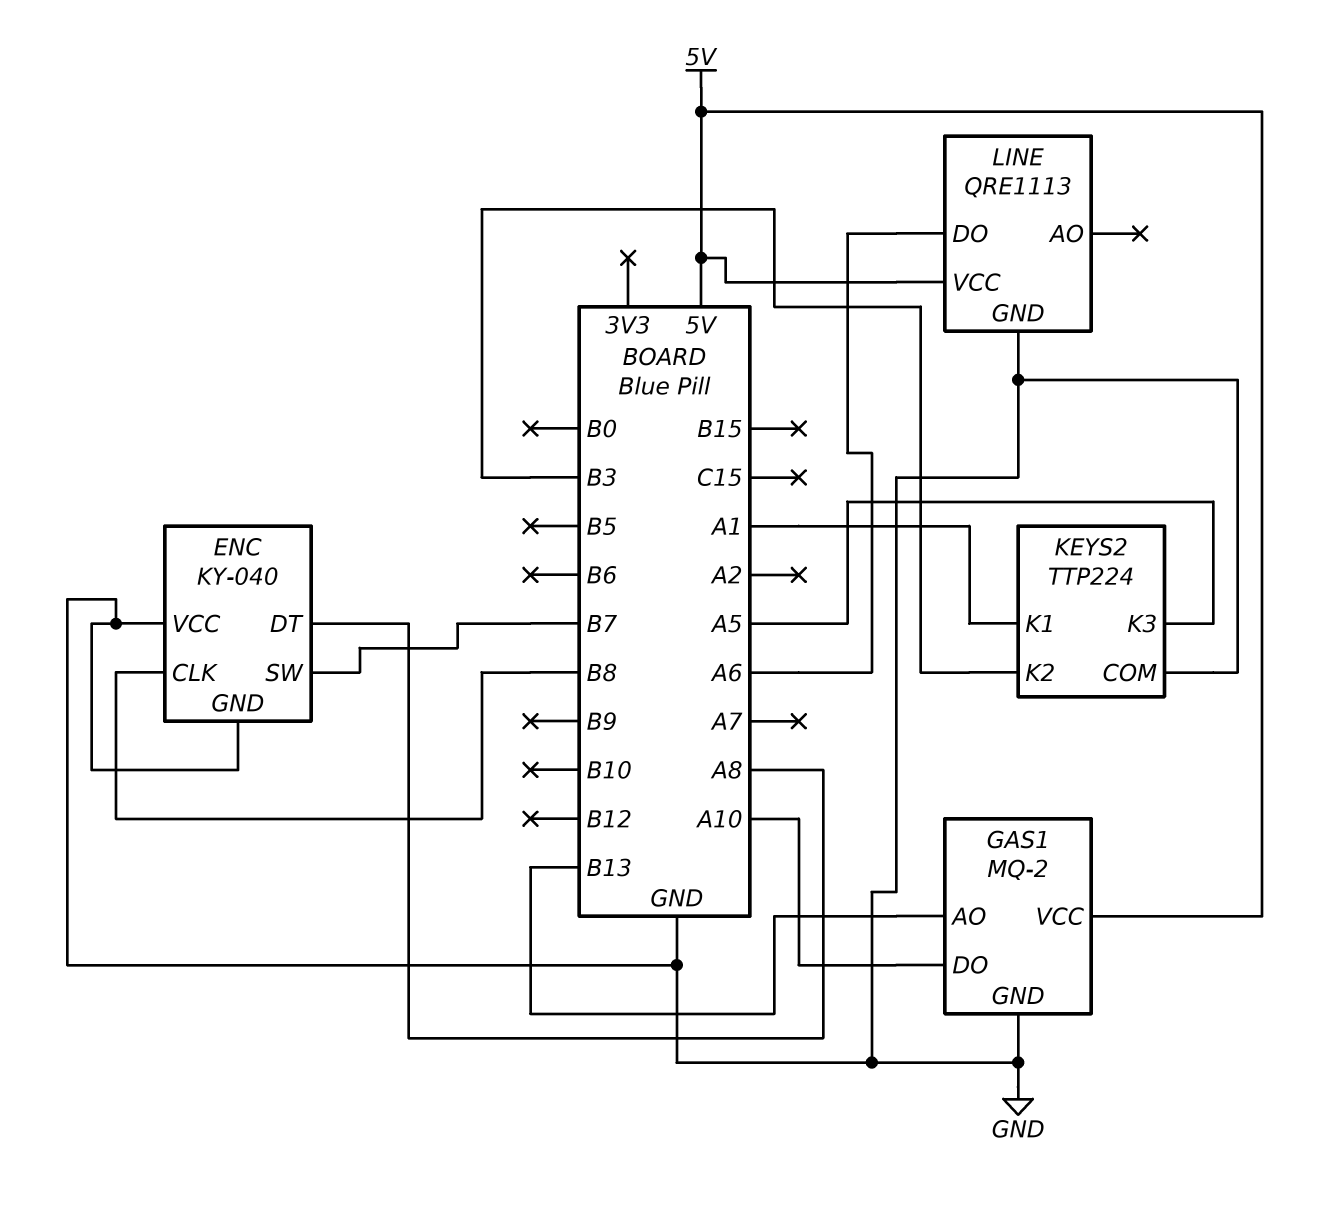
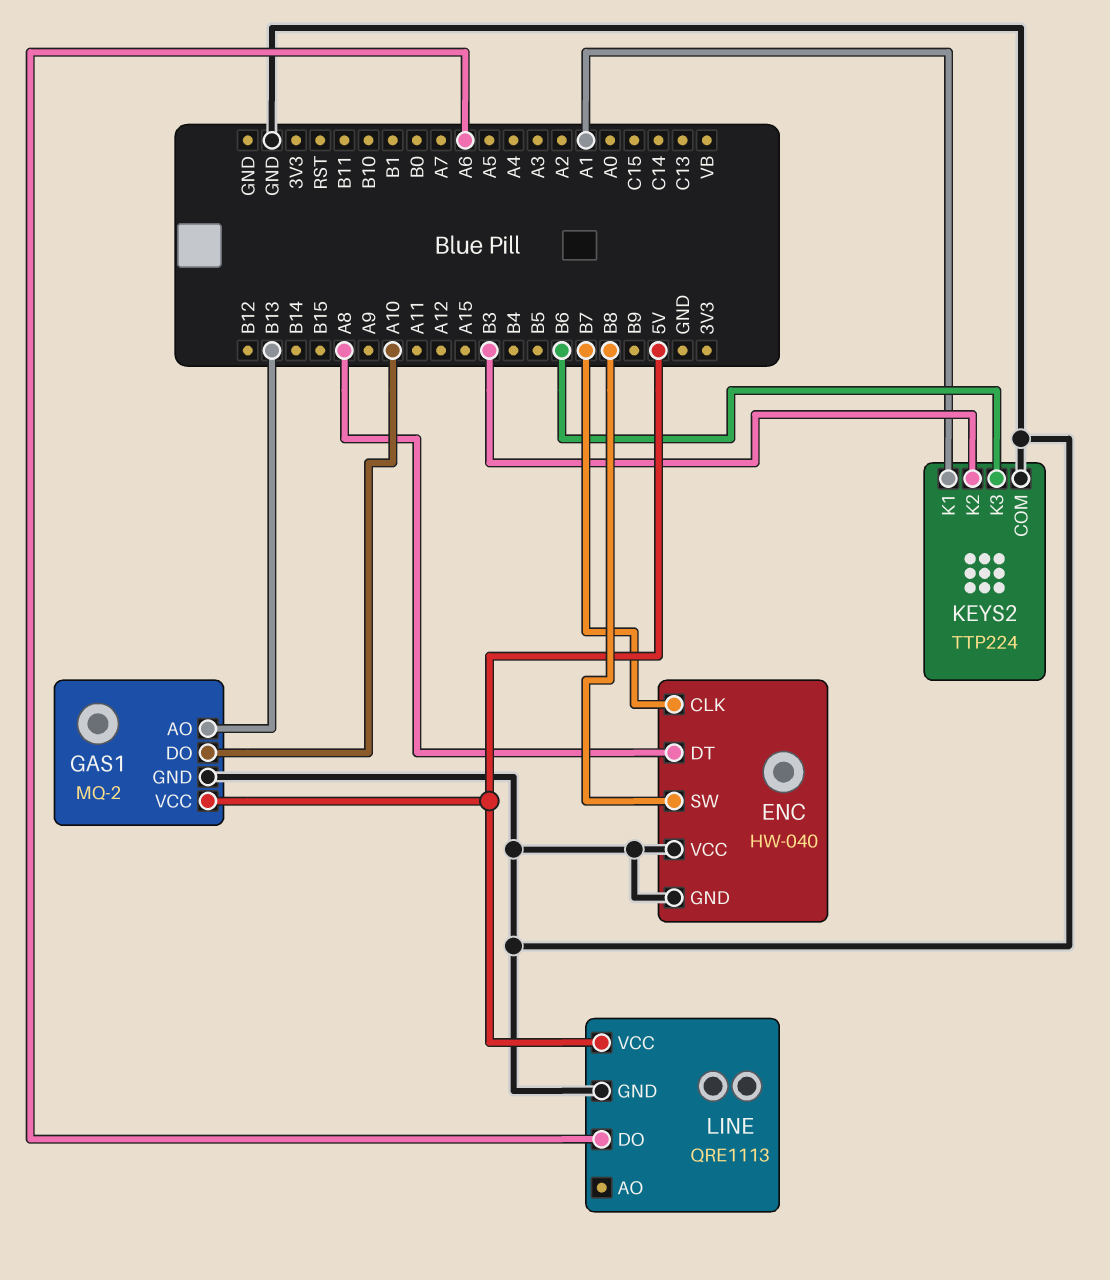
ENC: KY-040 -> HW-040
ENC pin CLK: B8 -> B7
ENC pin SW: B7 -> B8
KEYS2 pin K3: A5 -> B6

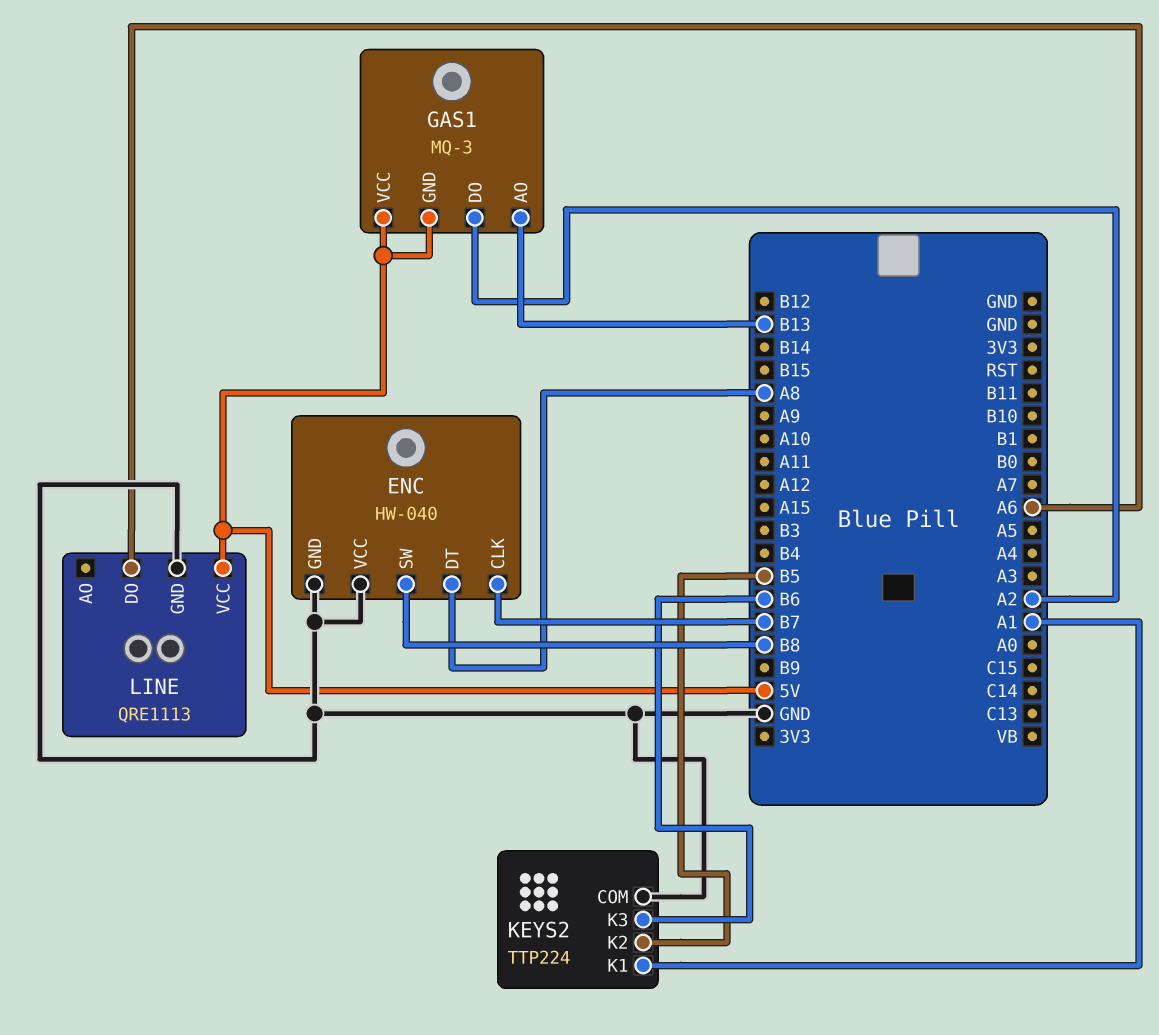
GAS1: MQ-2 -> MQ-3
GAS1 pin DO: A10 -> A2
GAS1 pin GND: GND -> 5V
KEYS2 pin K2: B3 -> B5

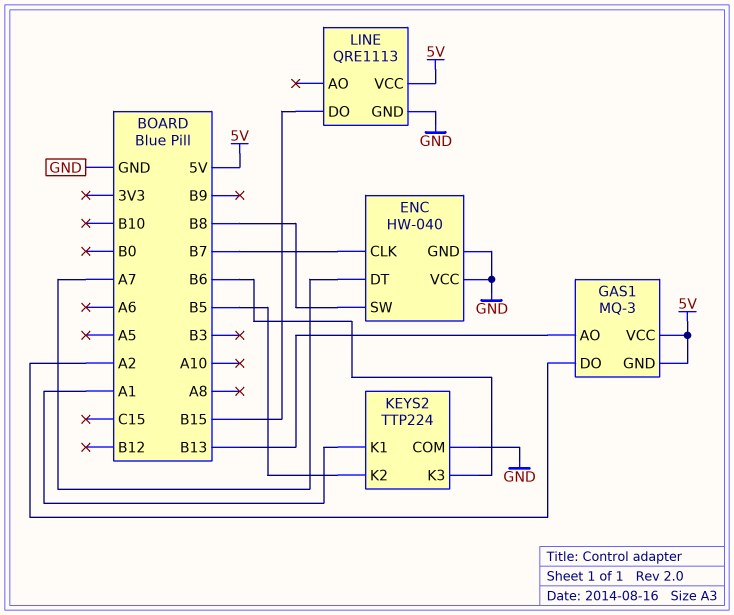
ENC pin DT: A8 -> A7
LINE pin DO: A6 -> B15

